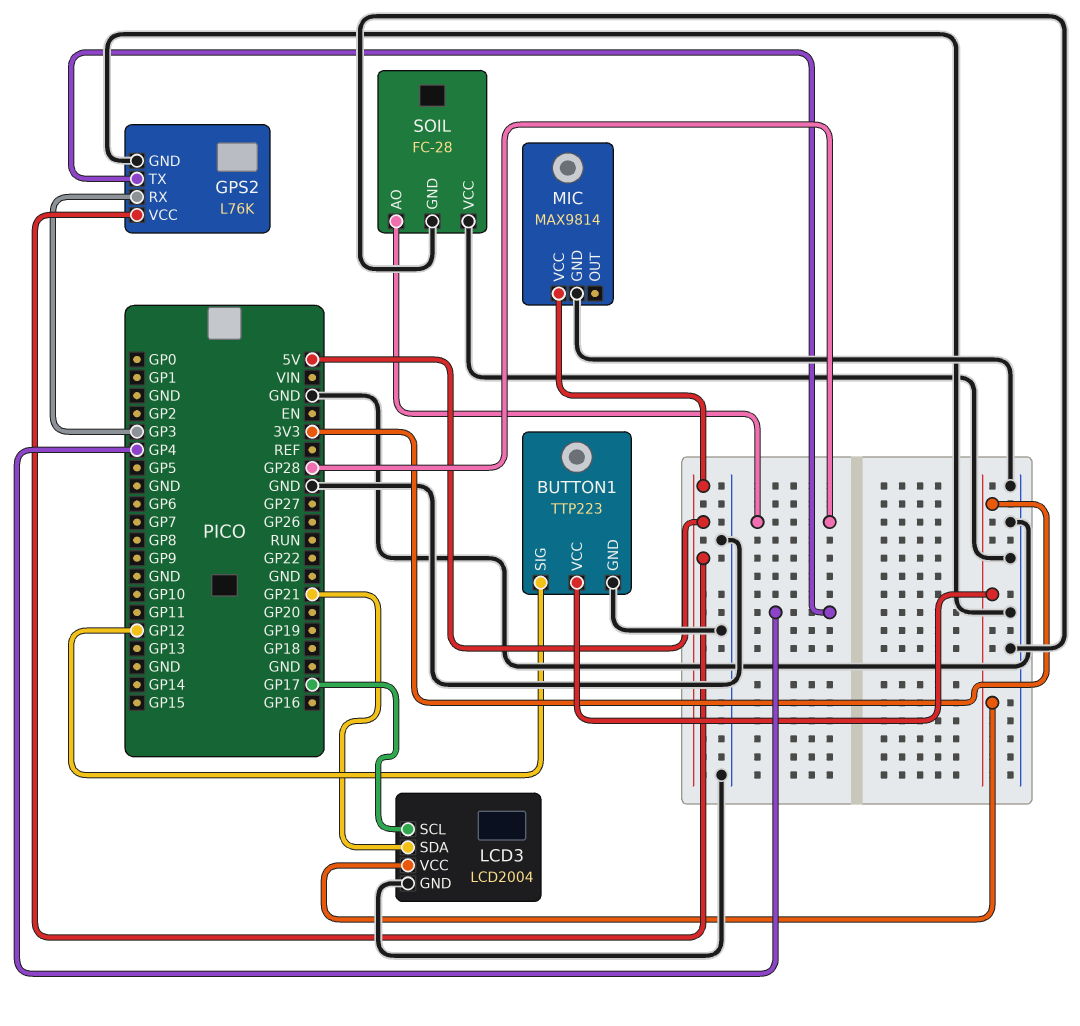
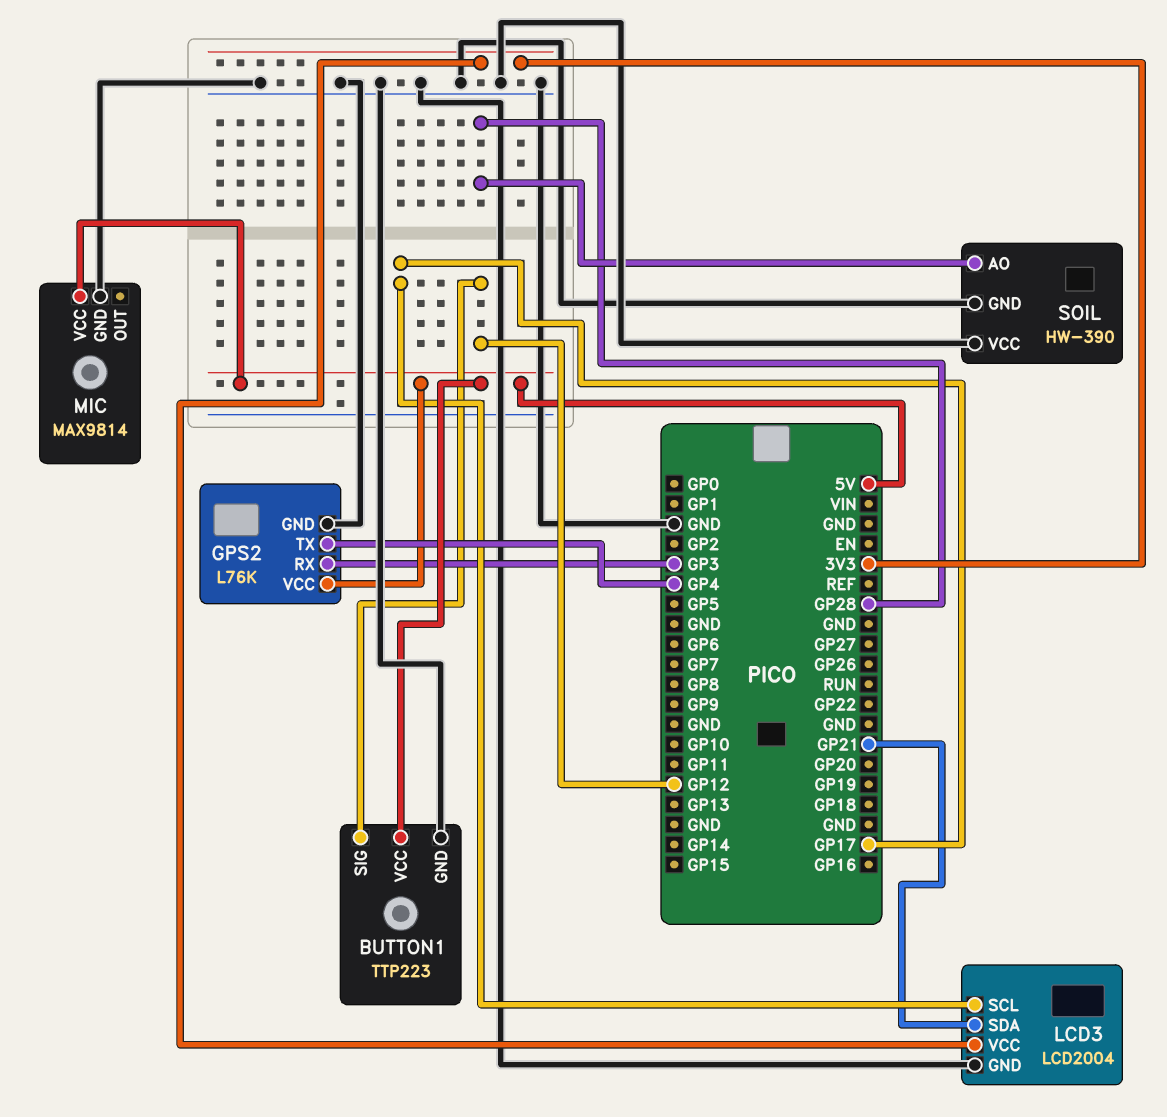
BUTTON1 pin VCC: 3V3 -> 5V
SOIL: FC-28 -> HW-390

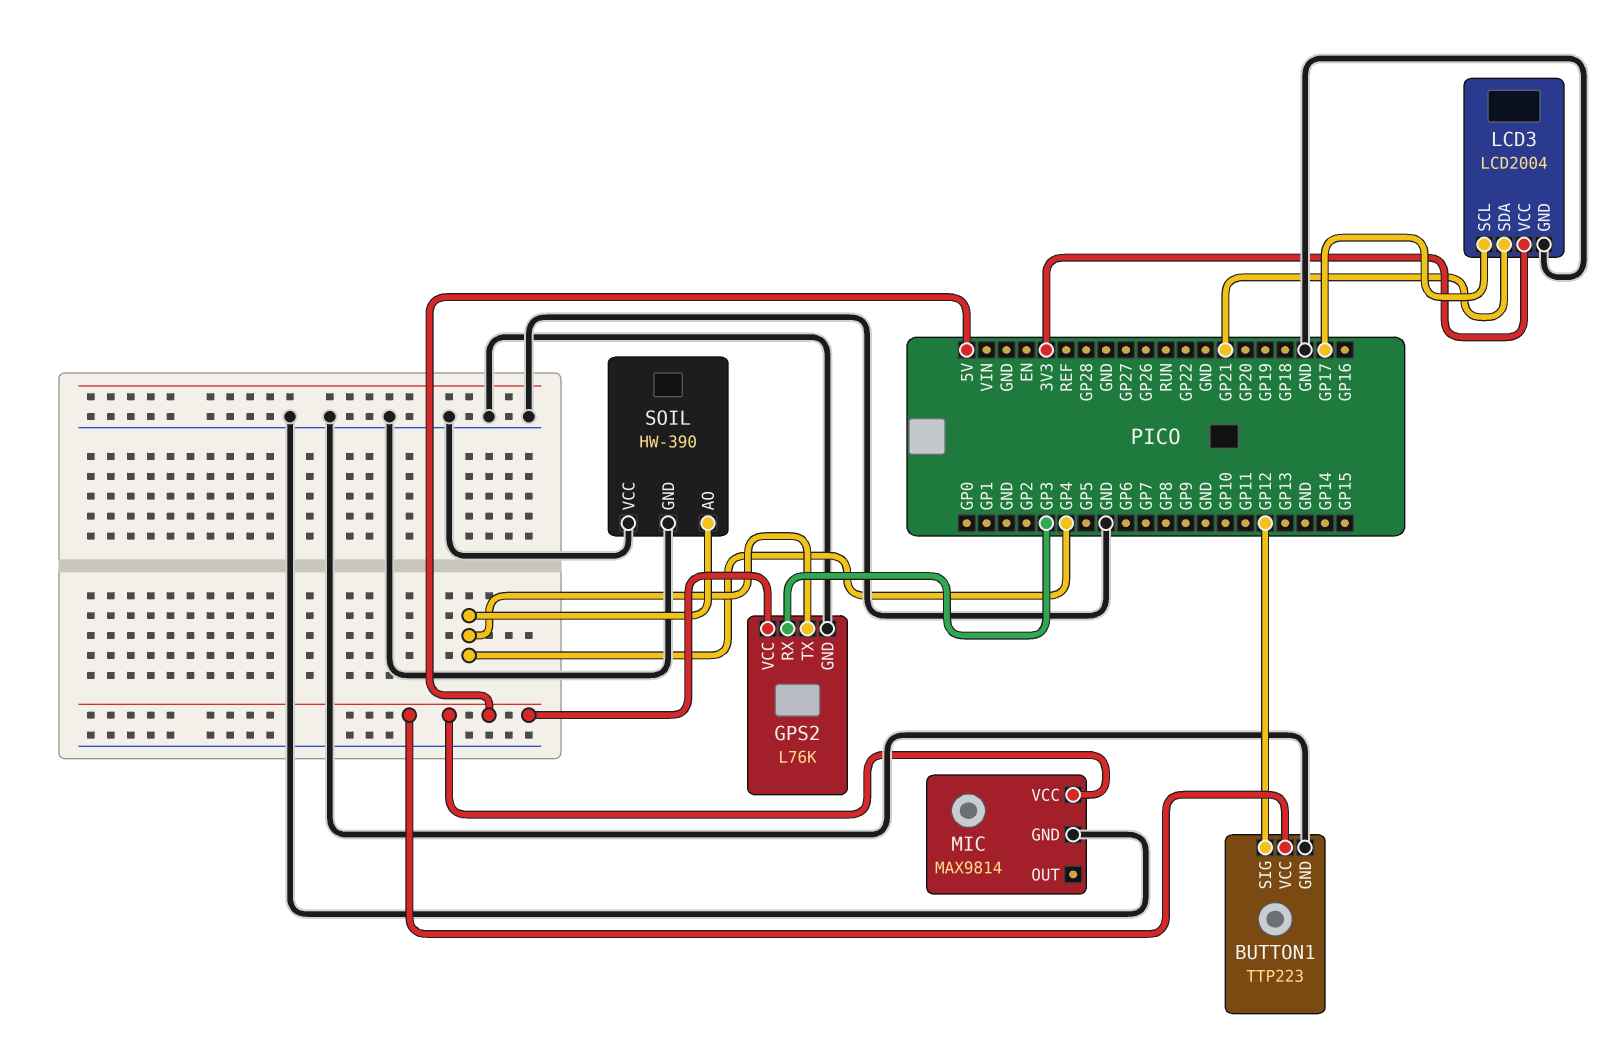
SOIL pin AO: GP28 -> GP4

